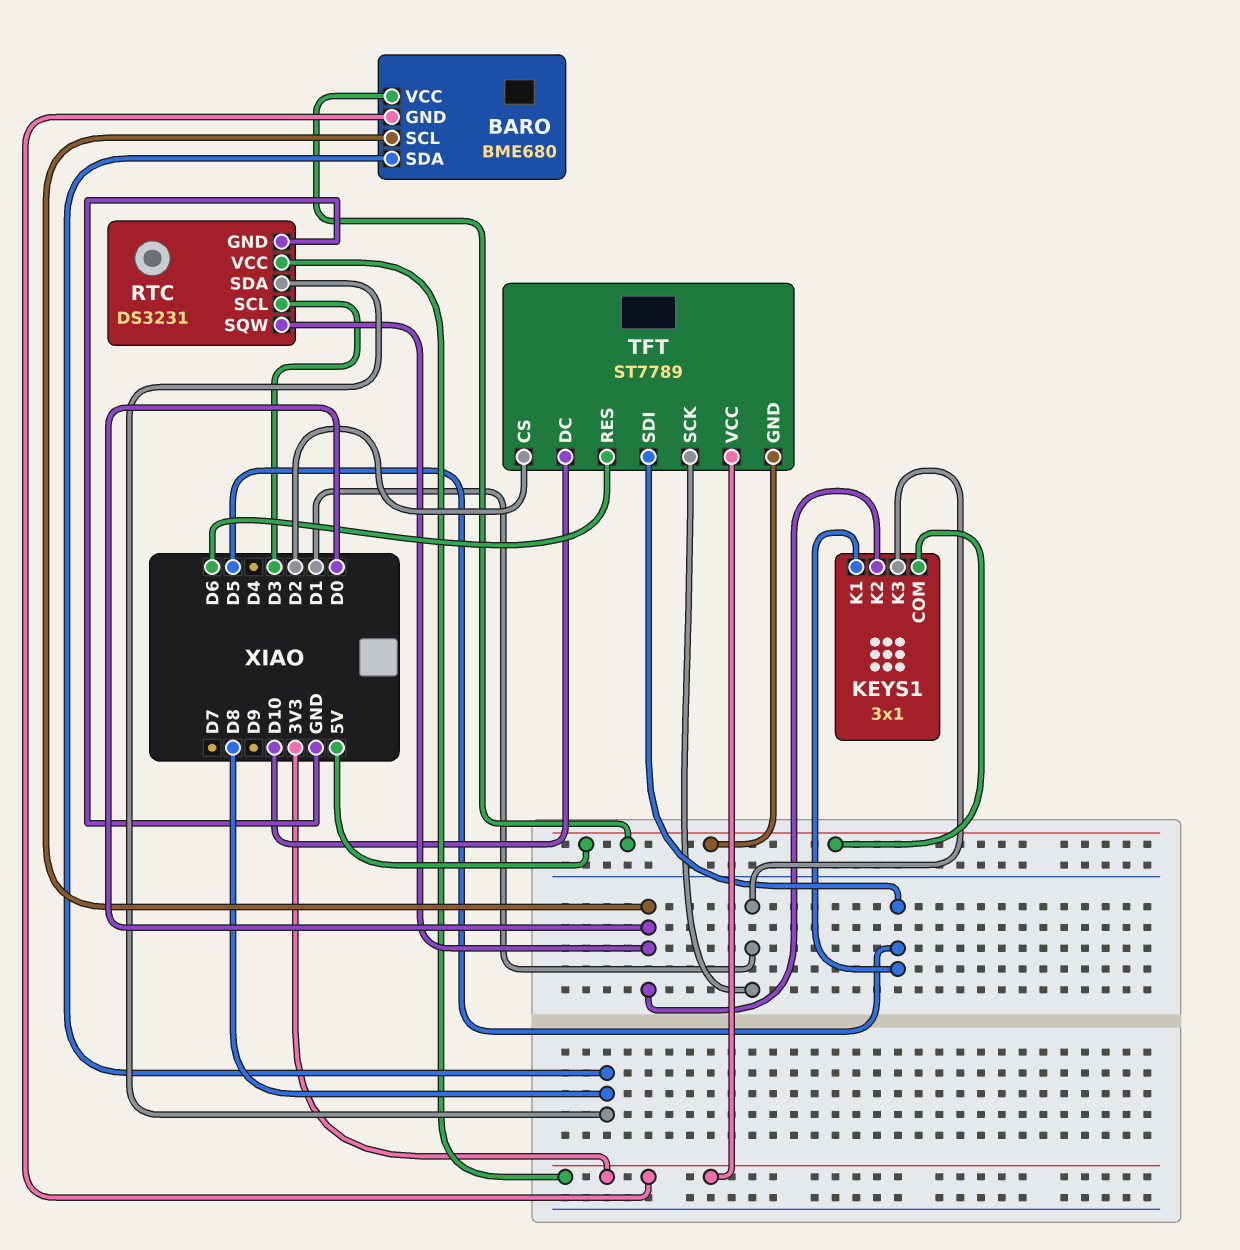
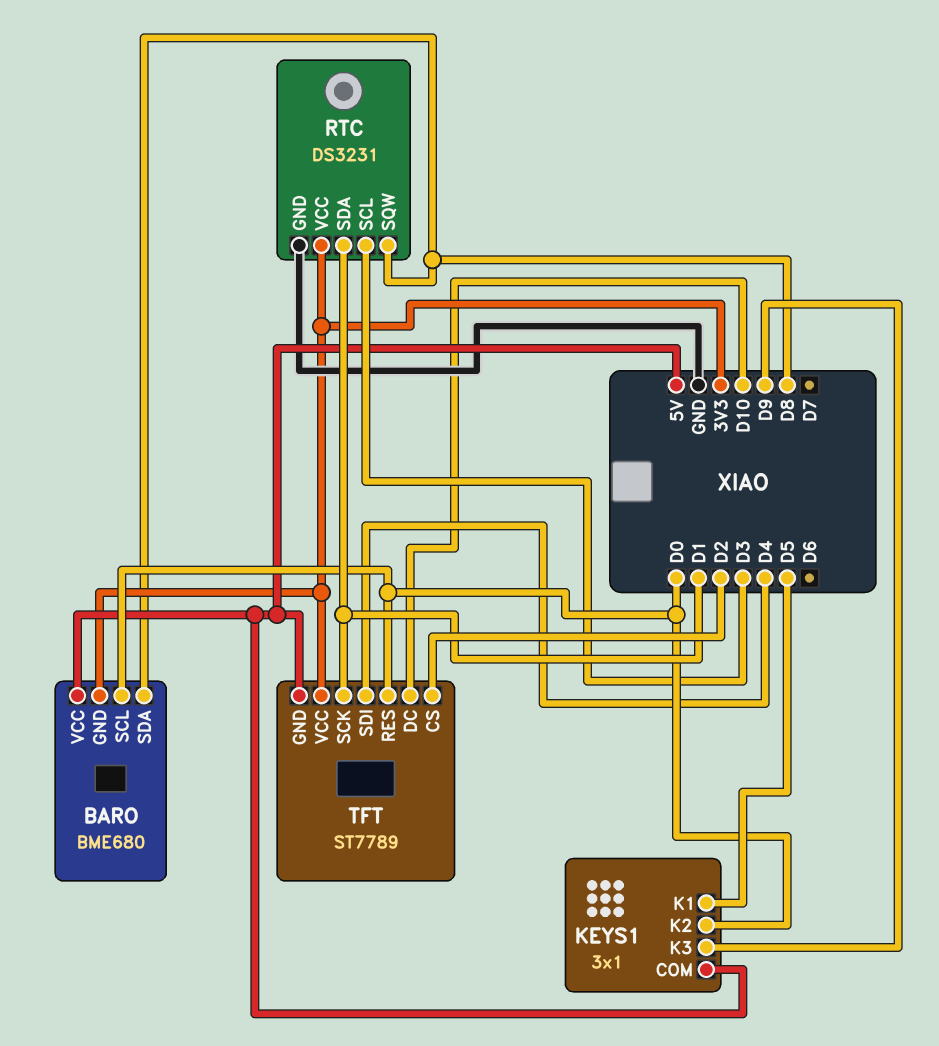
KEYS1 pin K3: D1 -> D9
RTC pin SDA: D8 -> D1
RTC pin SQW: D0 -> D8
TFT pin RES: D6 -> D0
TFT pin SDI: D5 -> D4

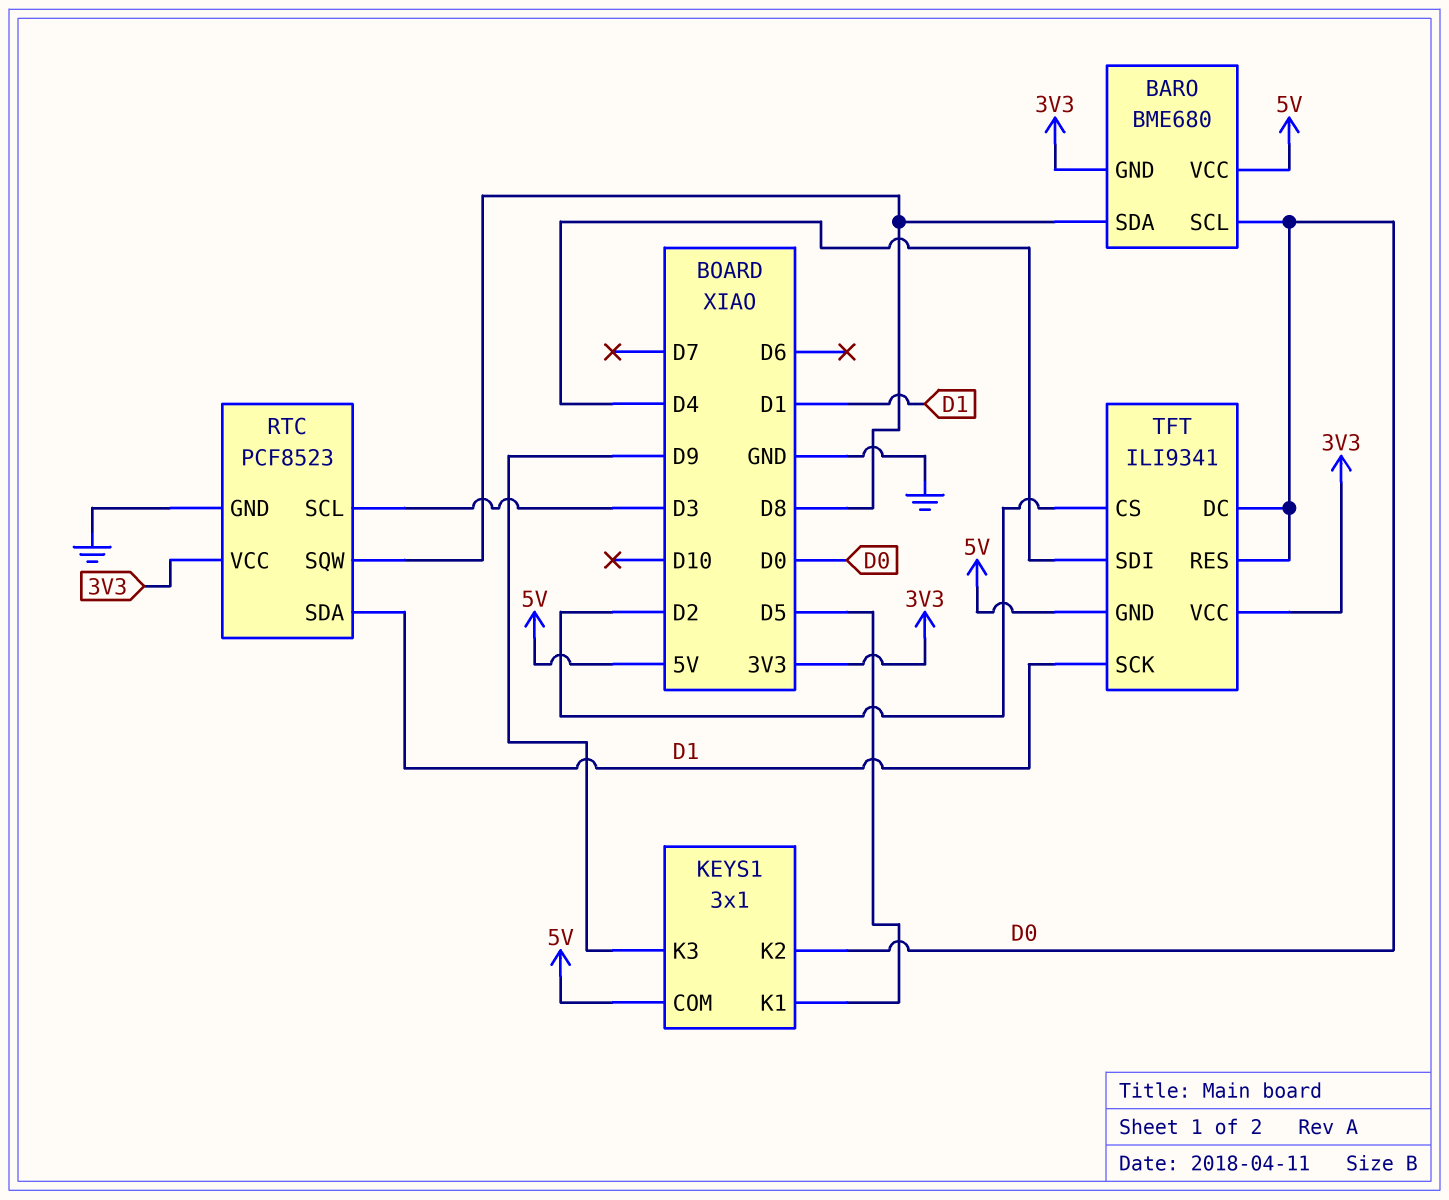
RTC: DS3231 -> PCF8523
TFT: ST7789 -> ILI9341
TFT pin DC: D10 -> D0

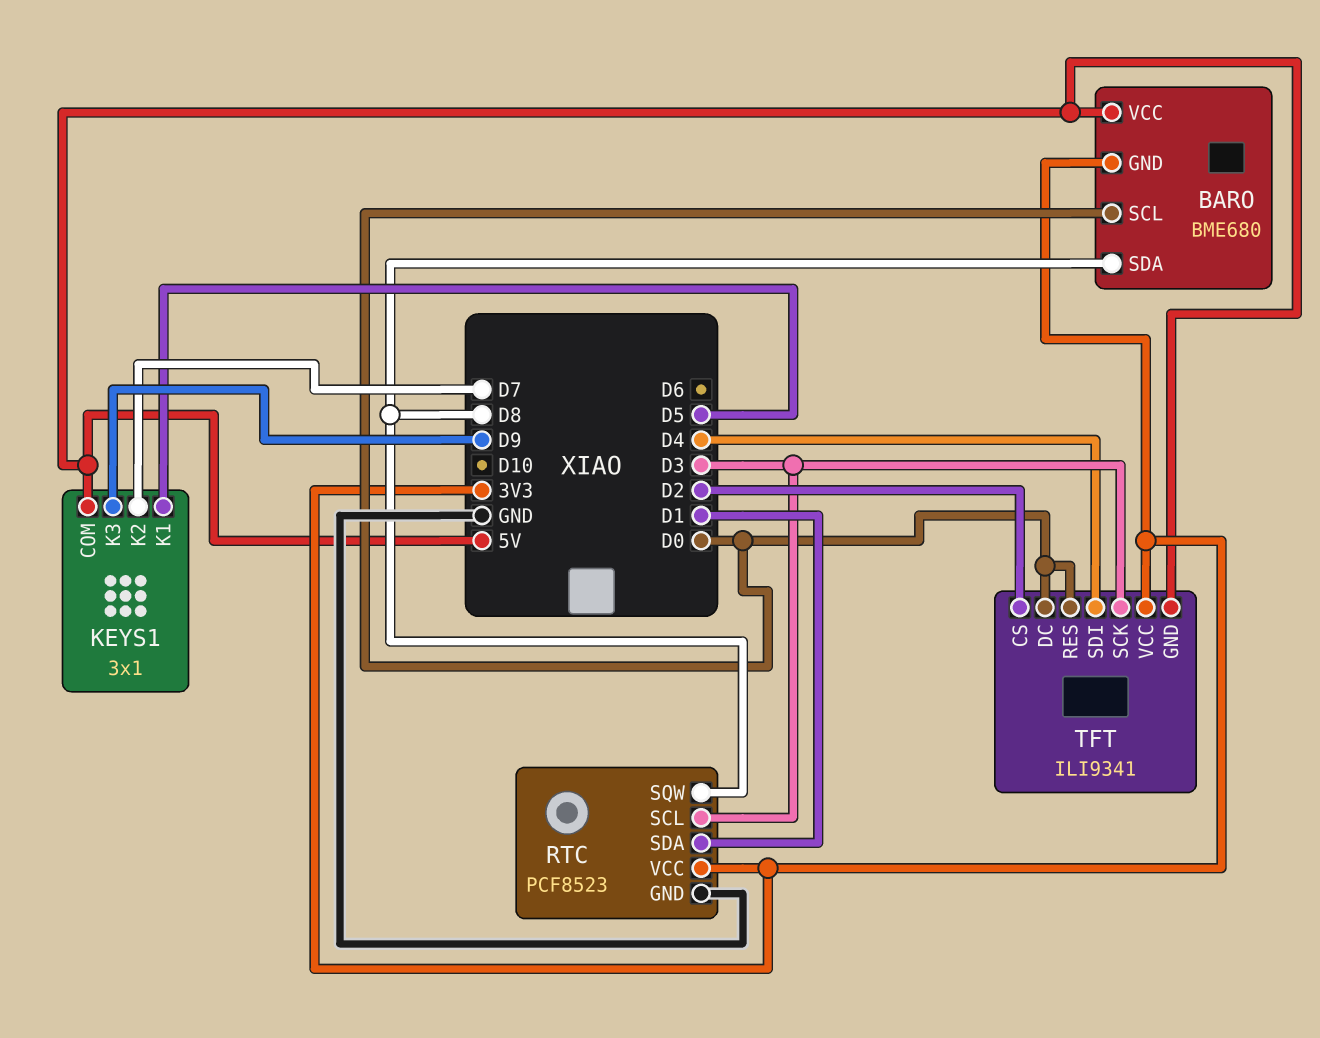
KEYS1 pin K2: D0 -> D7
TFT pin SCK: D1 -> D3

